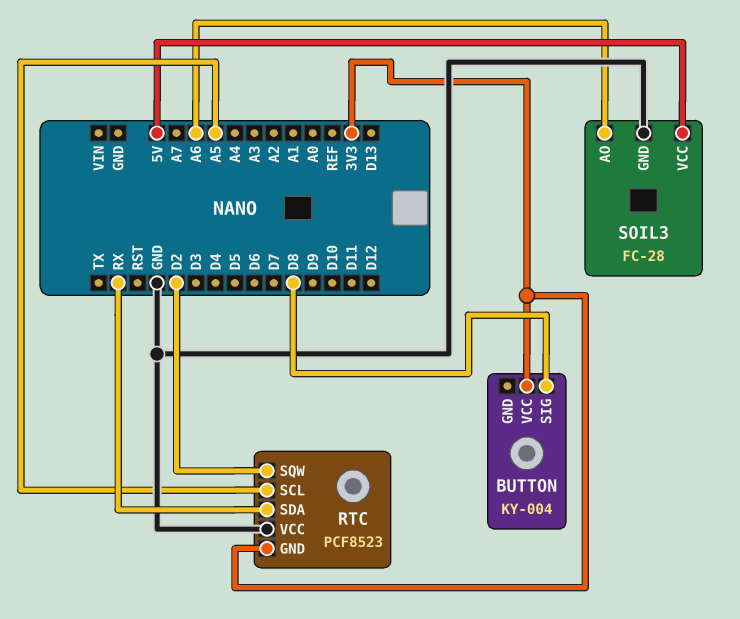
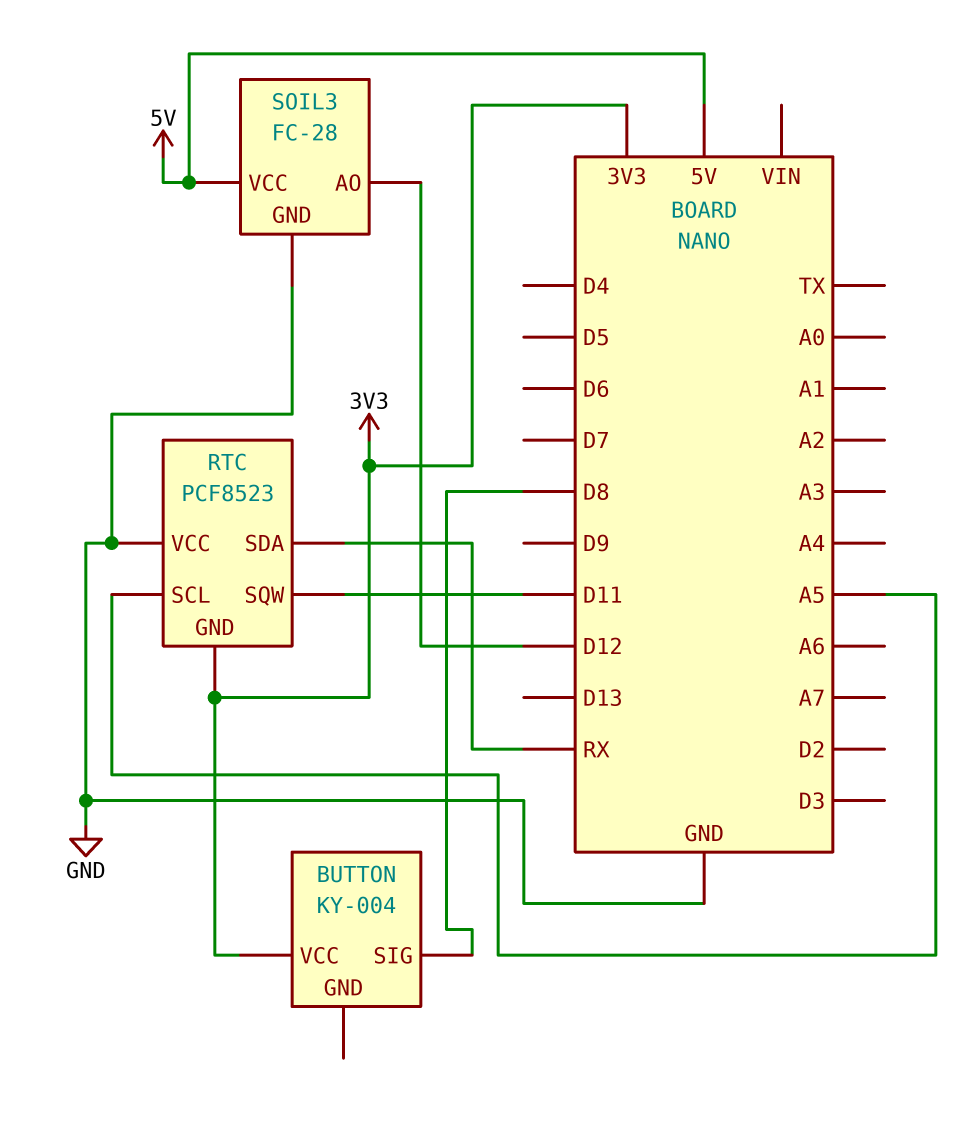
RTC pin SQW: D2 -> D11
SOIL3 pin AO: A6 -> D12

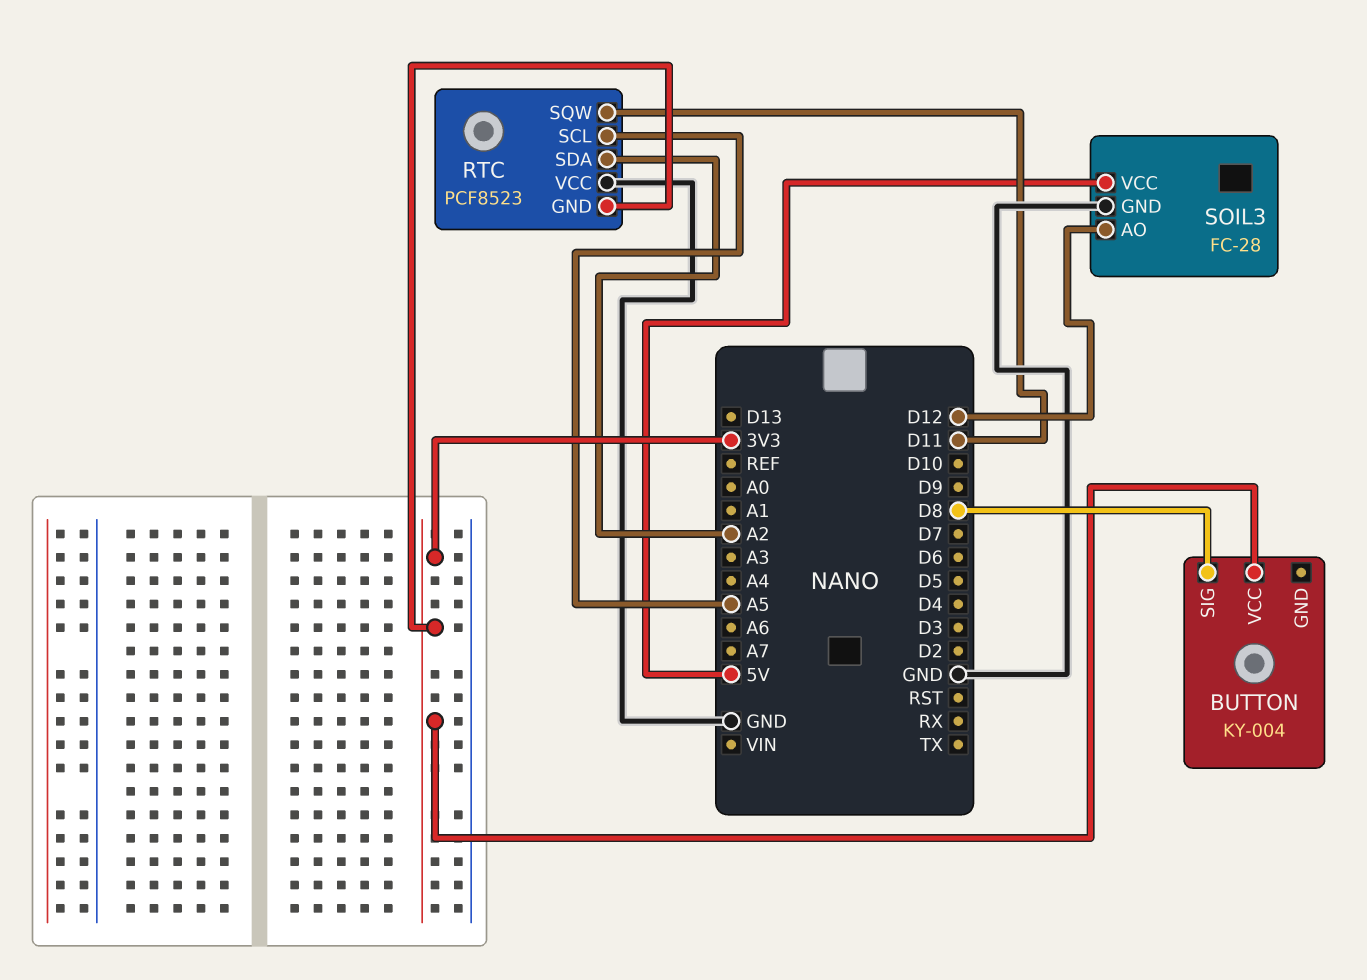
RTC pin SDA: RX -> A2

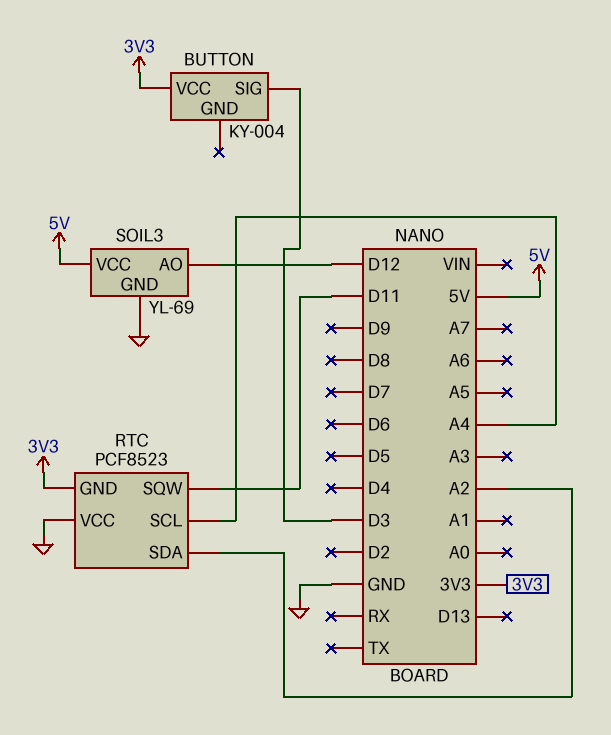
BUTTON pin SIG: D8 -> D3
RTC pin SCL: A5 -> A4
SOIL3: FC-28 -> YL-69

